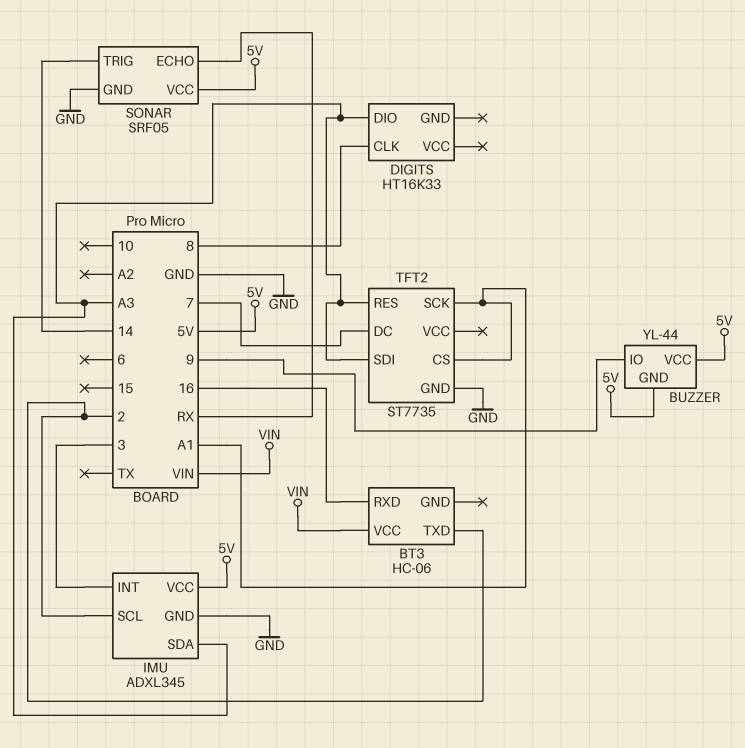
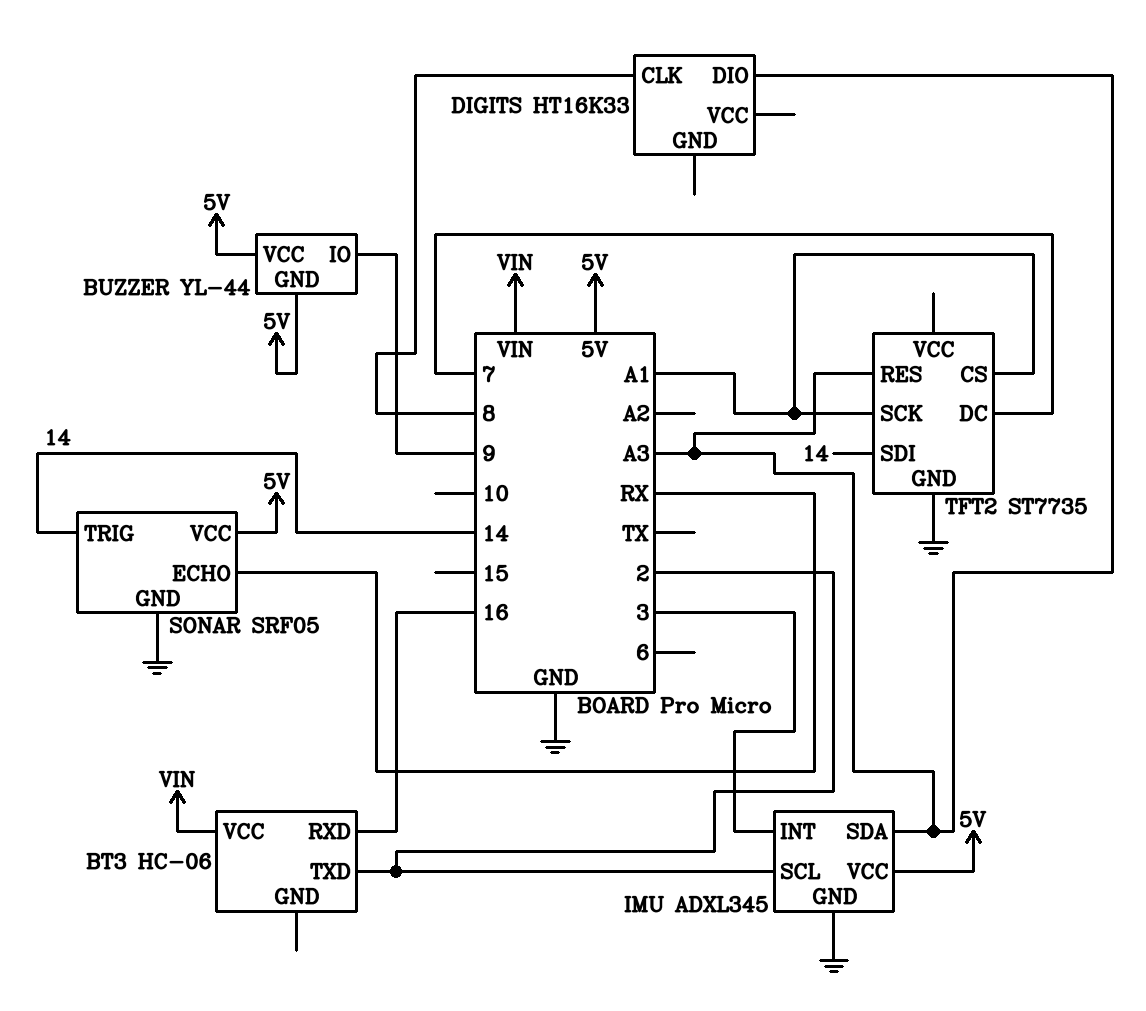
TFT2 pin SDI: A3 -> 14

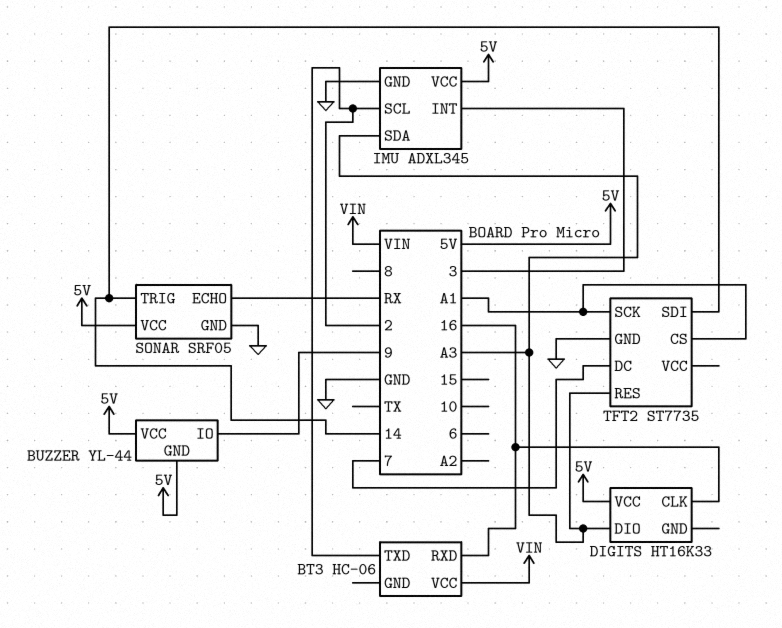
DIGITS pin CLK: 8 -> 16
DIGITS pin VCC: none -> 5V

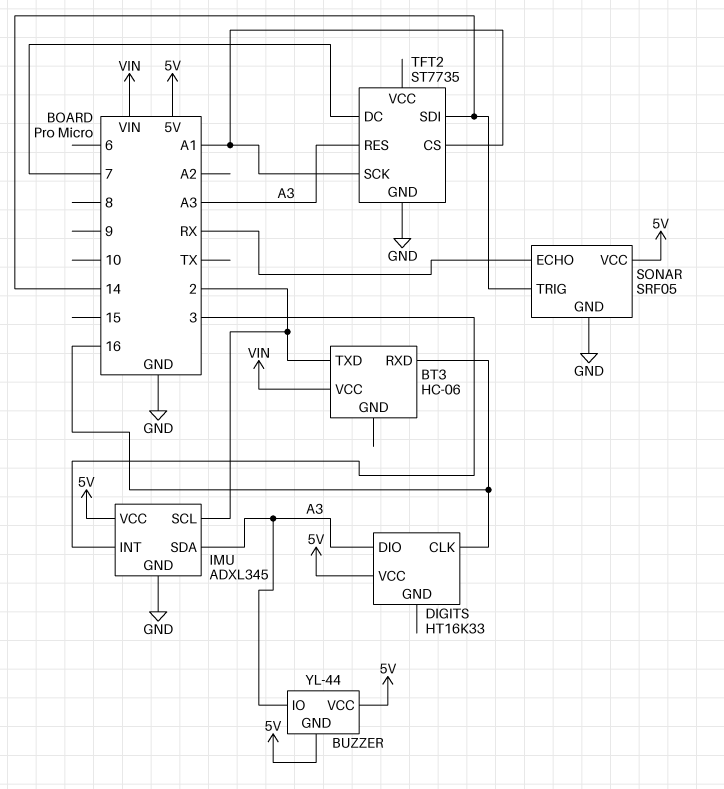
BUZZER pin IO: 9 -> A3

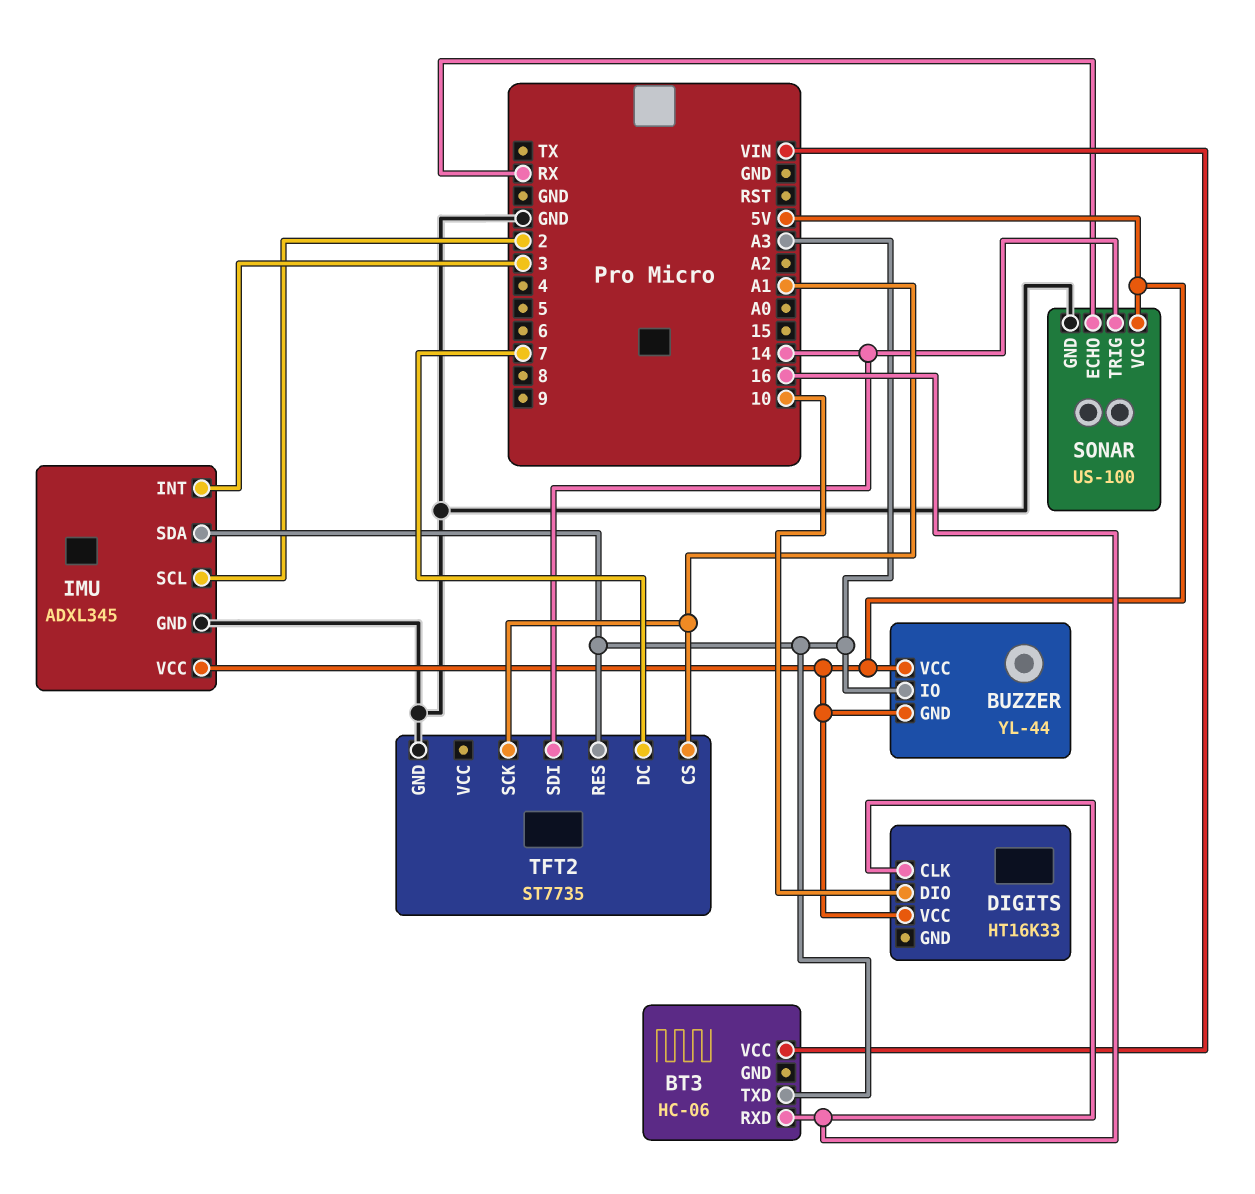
BT3 pin TXD: 2 -> A3
DIGITS pin DIO: A3 -> 10
SONAR: SRF05 -> US-100

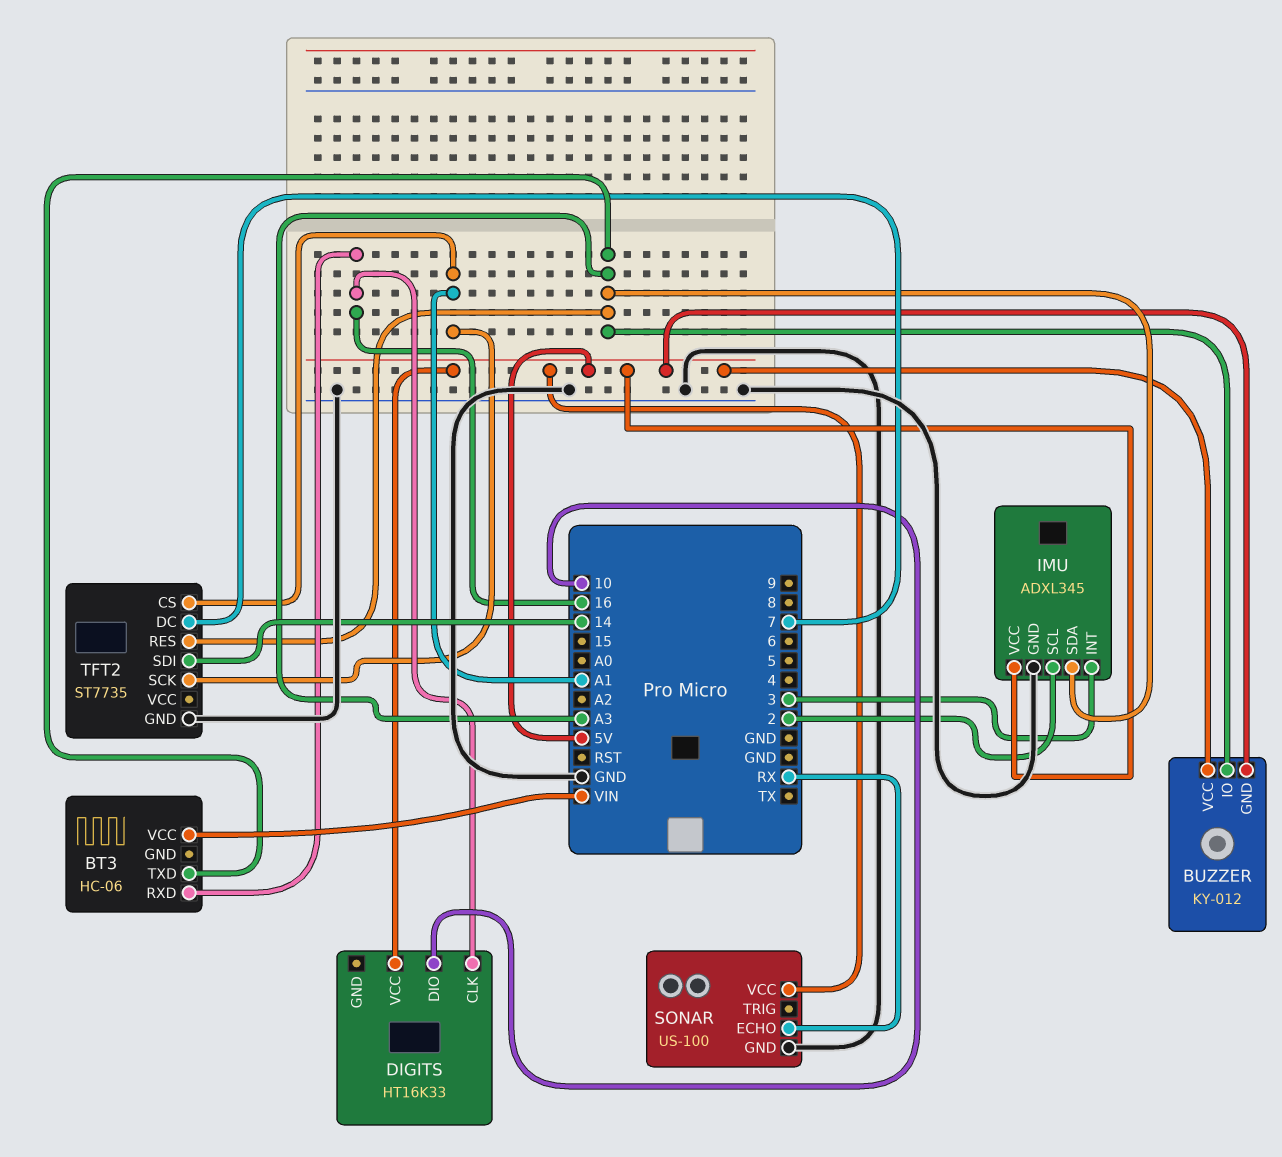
BUZZER: YL-44 -> KY-012
SONAR pin TRIG: 14 -> none

